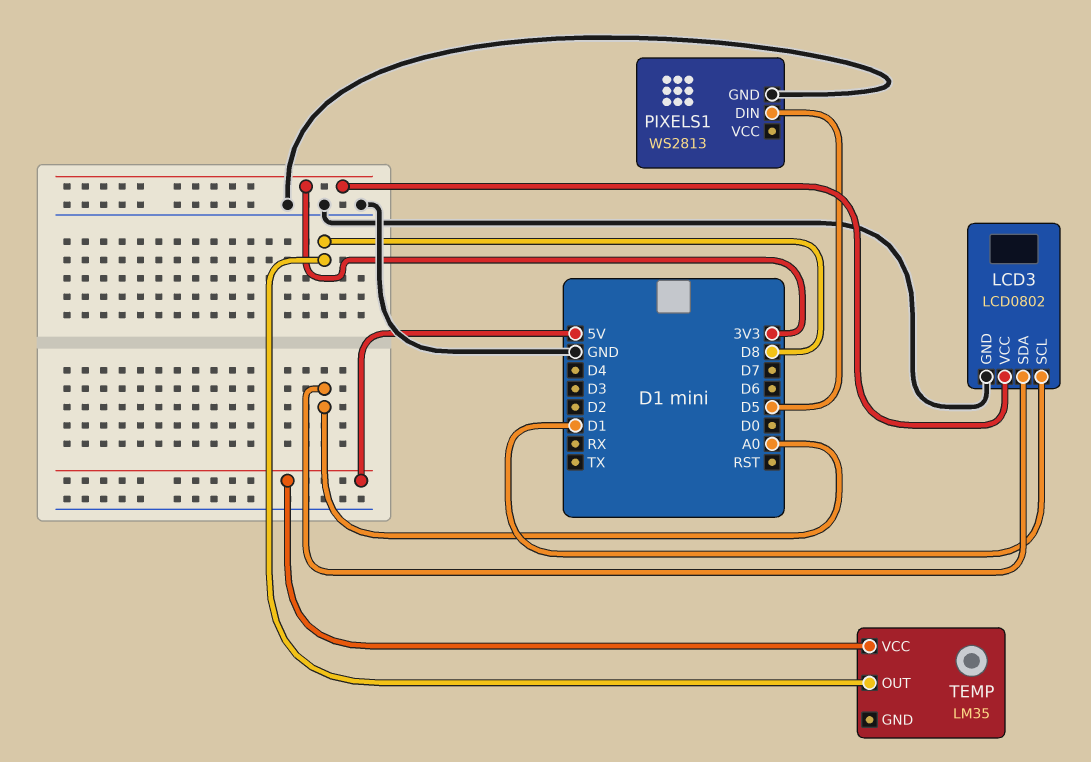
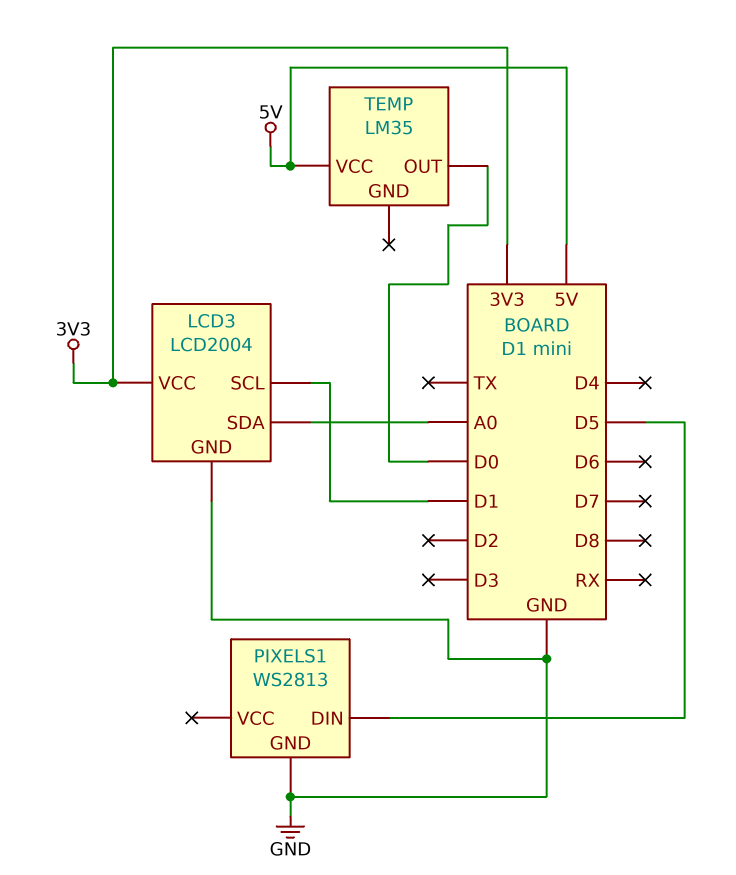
LCD3: LCD0802 -> LCD2004
TEMP pin OUT: D8 -> D0

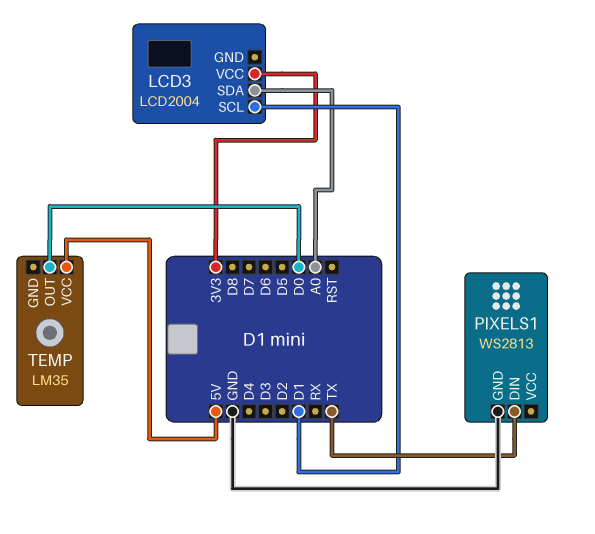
LCD3 pin GND: GND -> none
PIXELS1 pin DIN: D5 -> TX

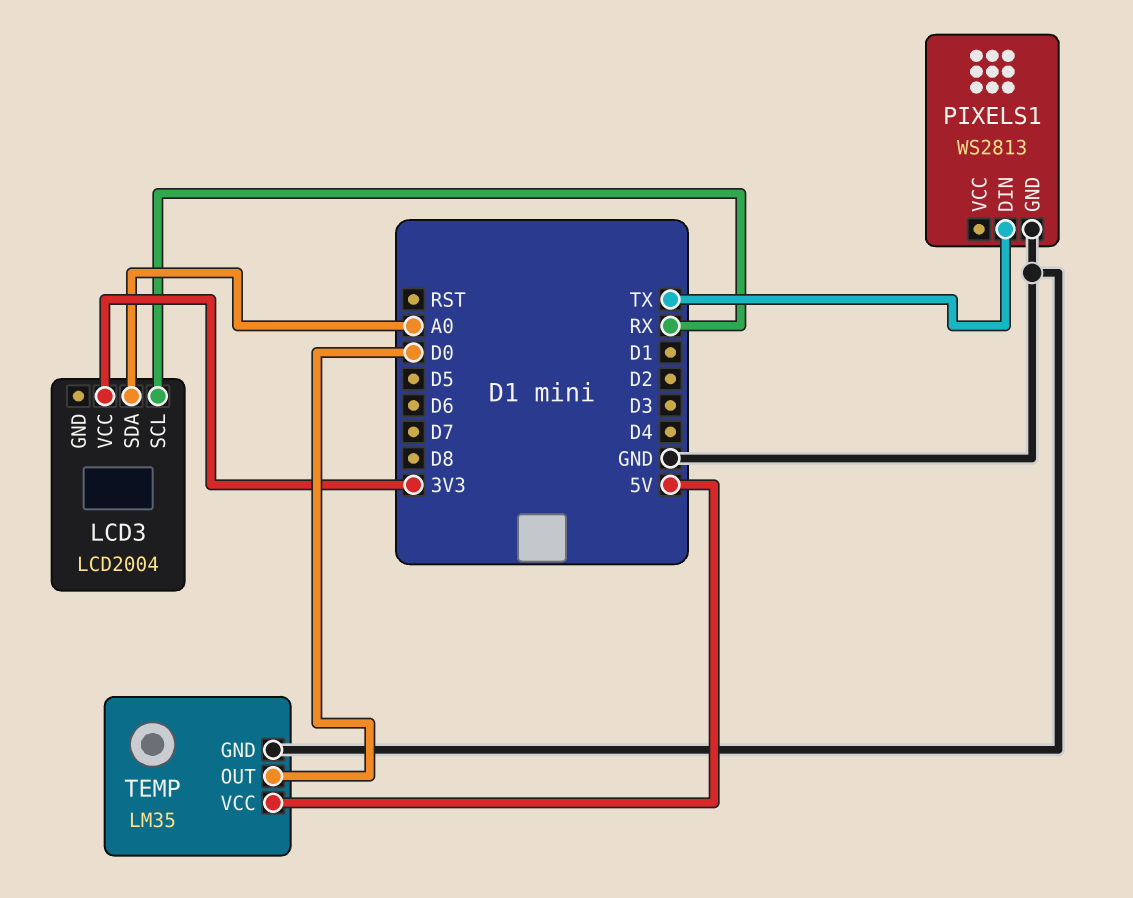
LCD3 pin SCL: D1 -> RX
TEMP pin GND: none -> GND

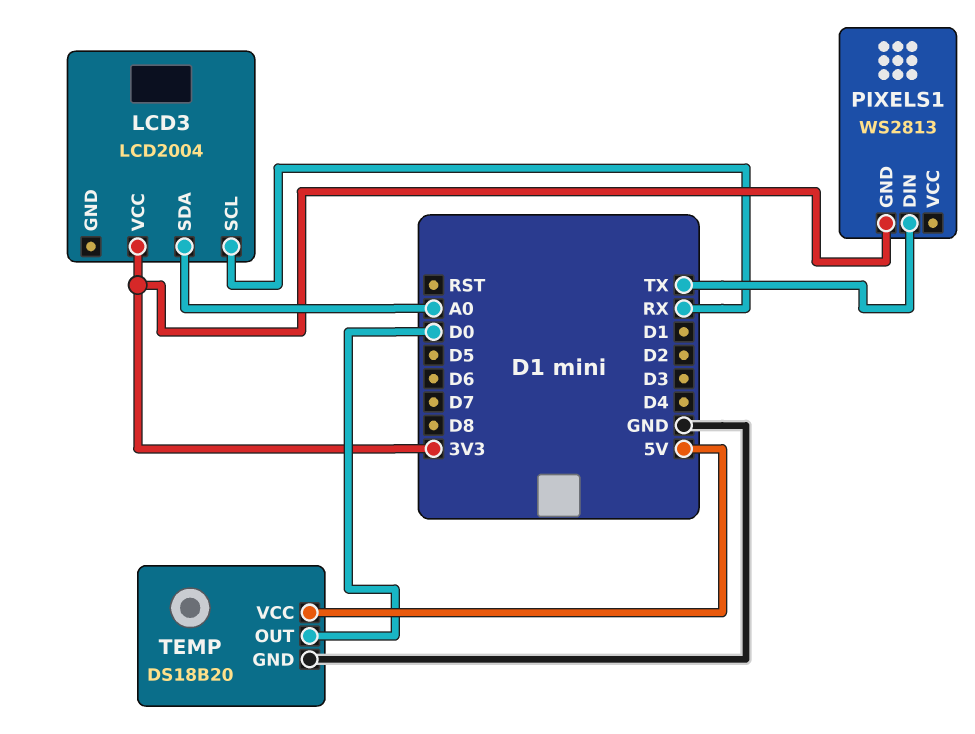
PIXELS1 pin GND: GND -> 3V3
TEMP: LM35 -> DS18B20

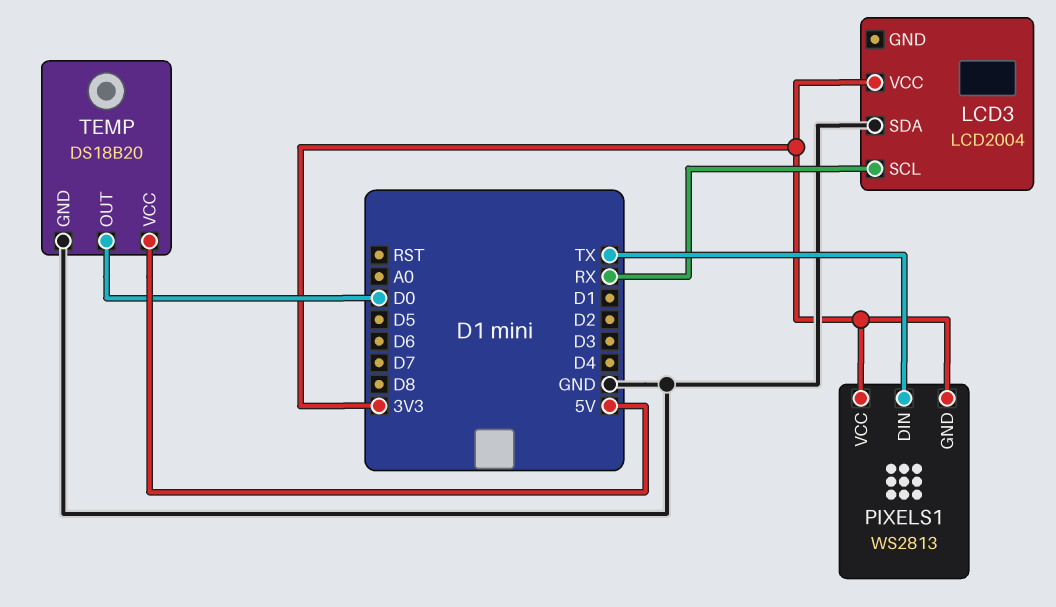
LCD3 pin SDA: A0 -> GND
PIXELS1 pin VCC: none -> 3V3

